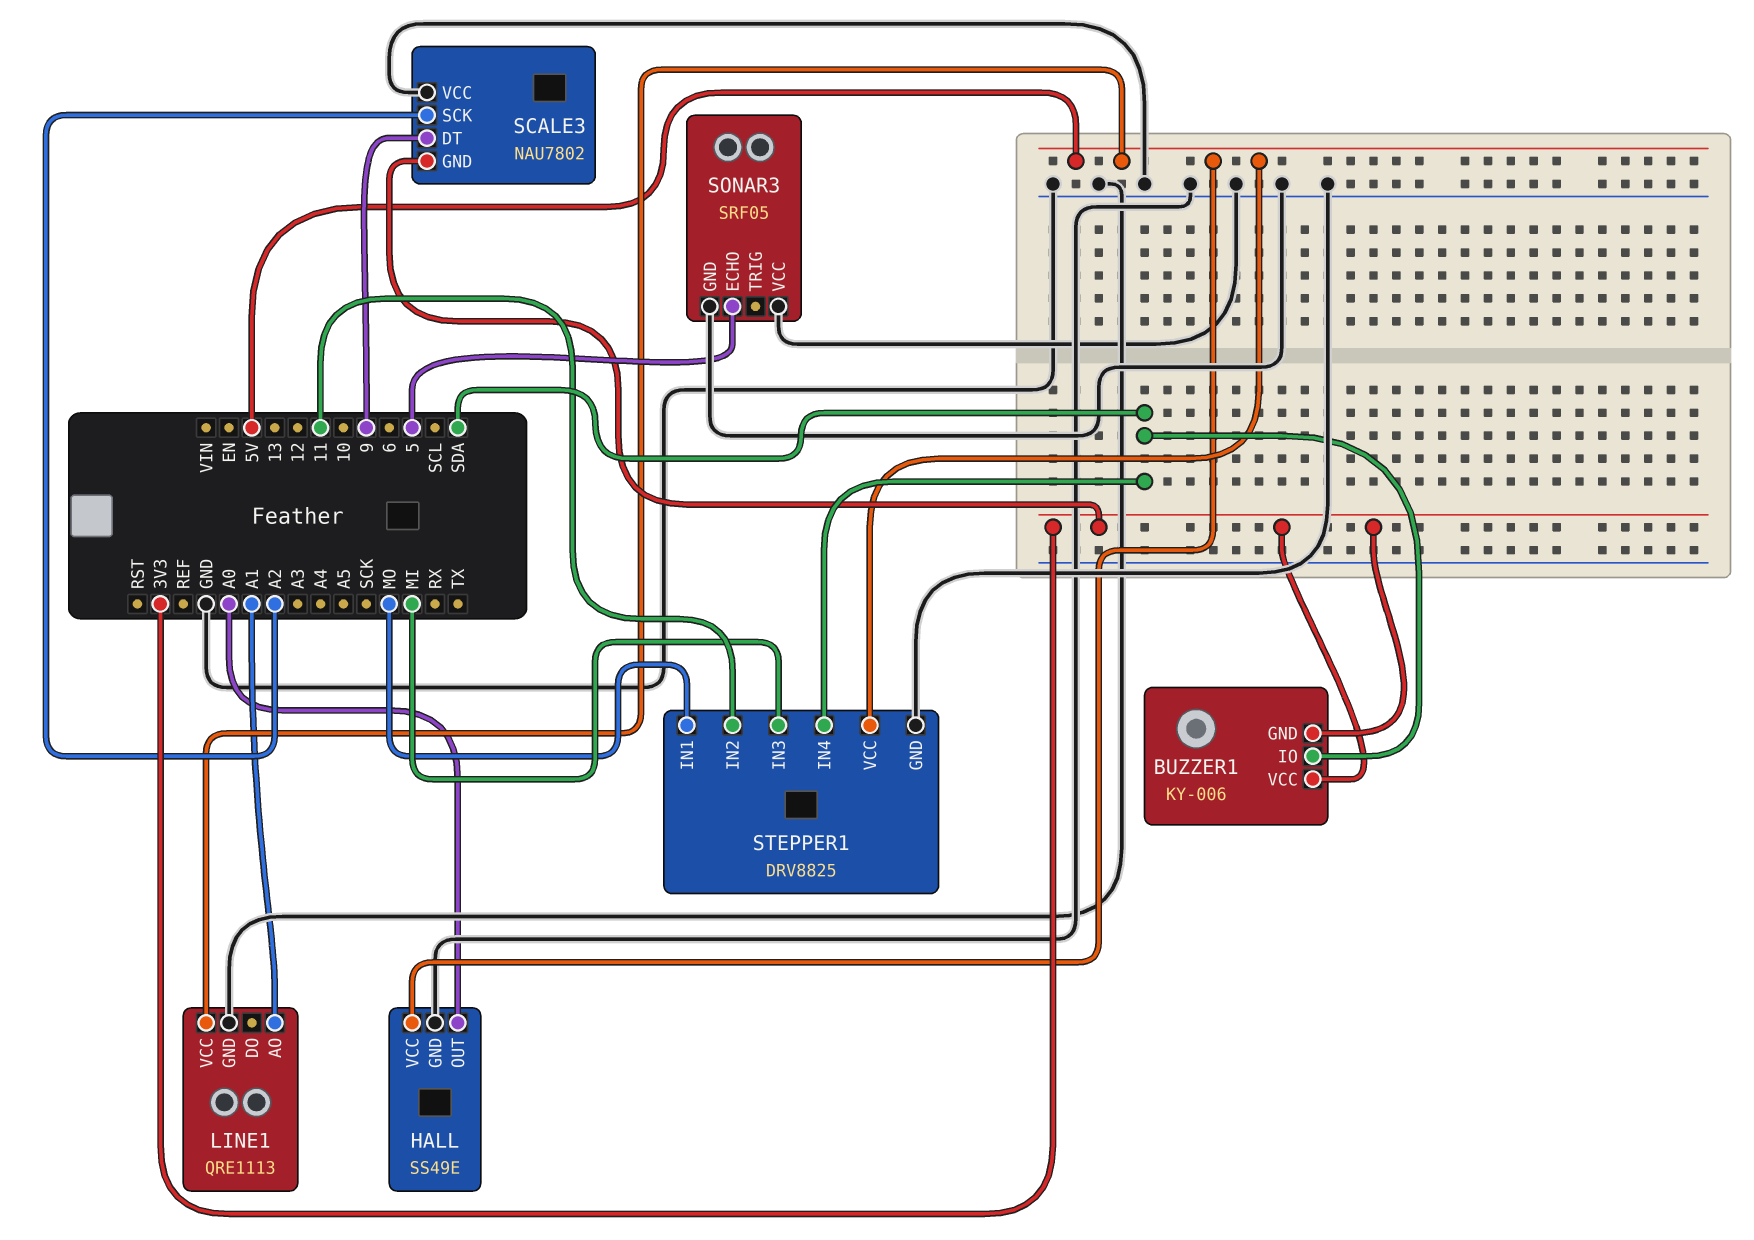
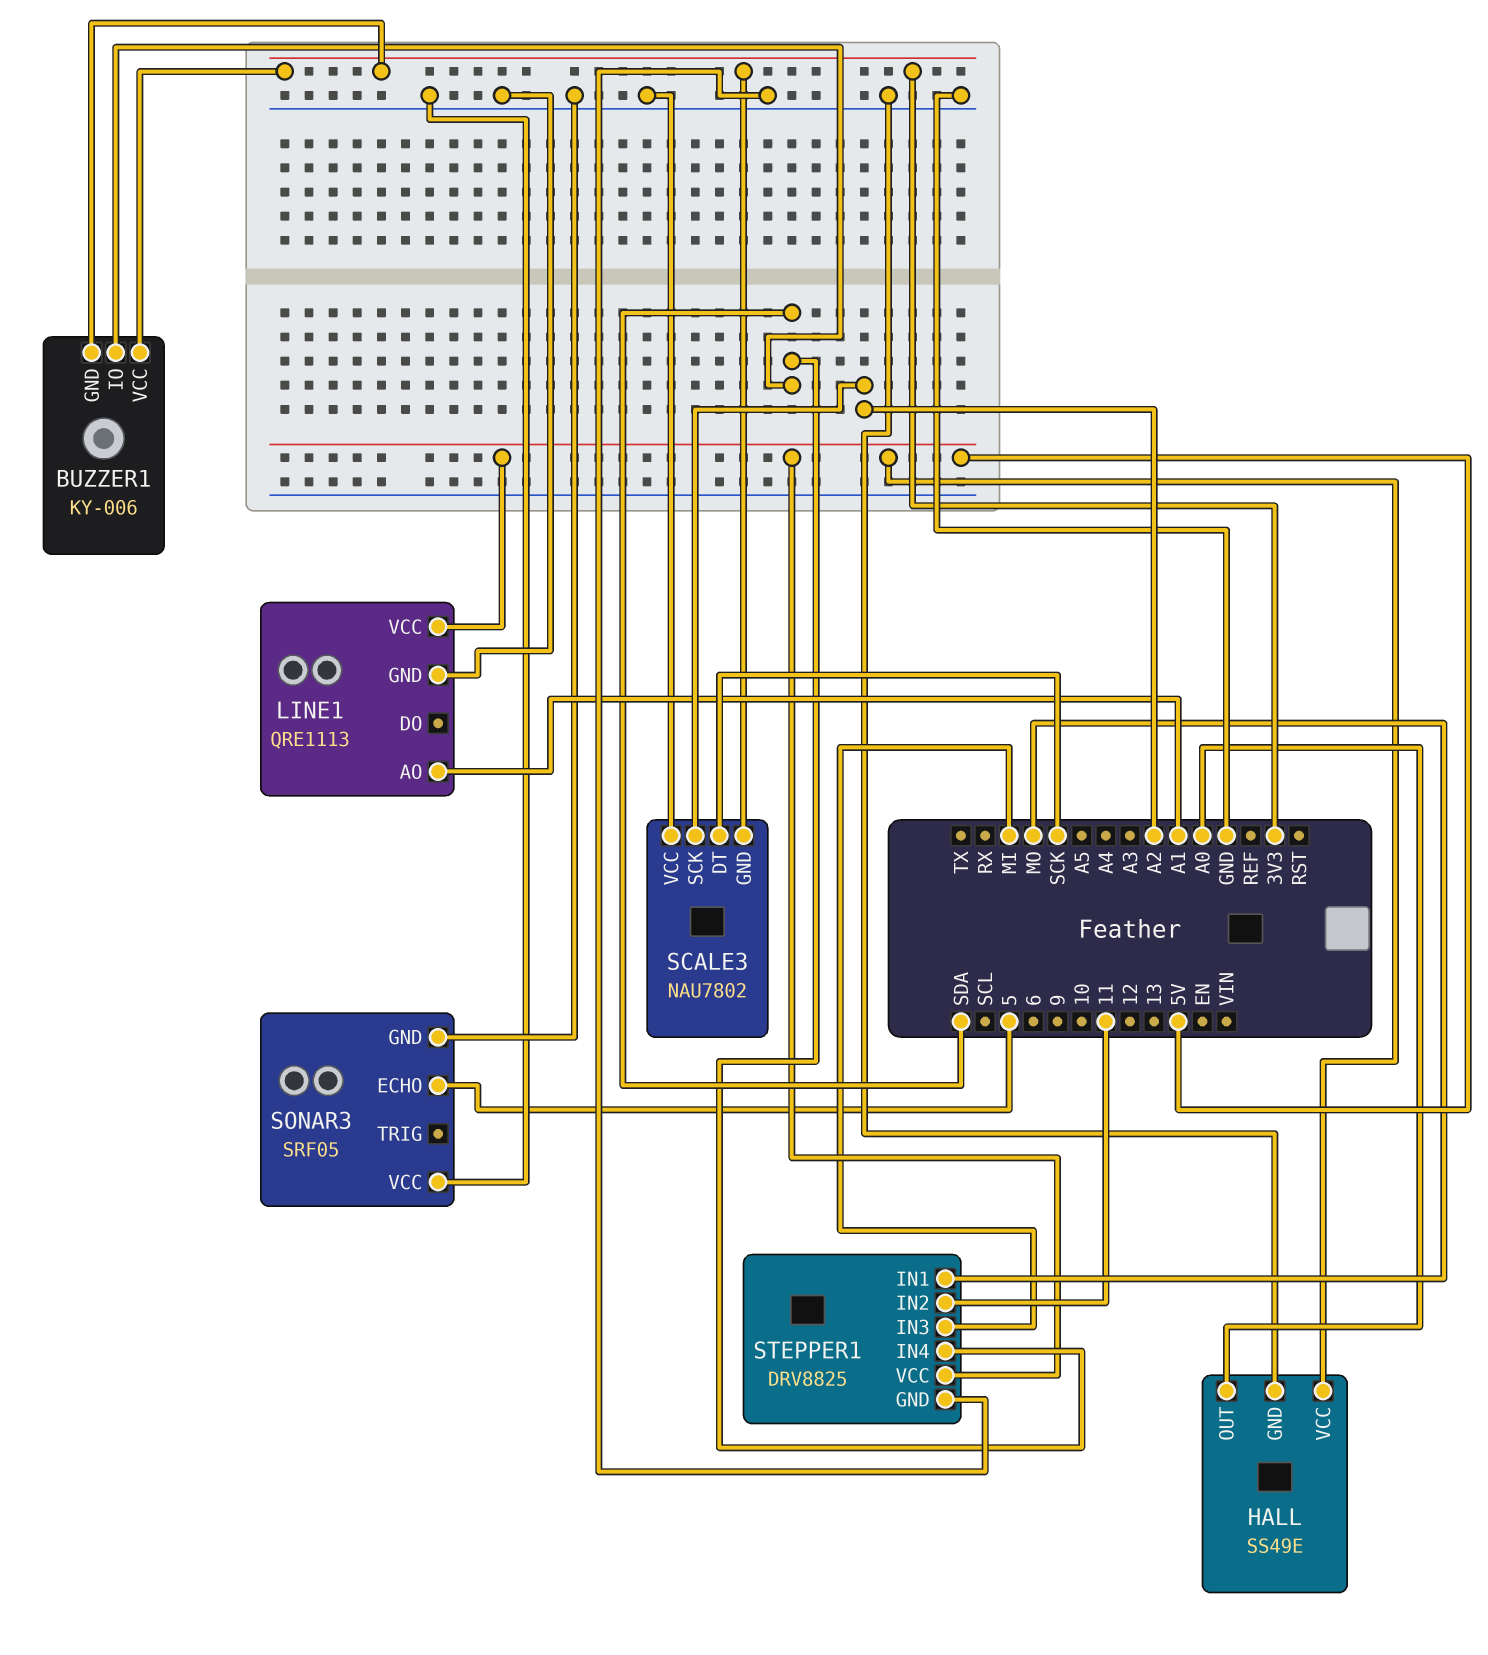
SCALE3 pin DT: 9 -> SCK

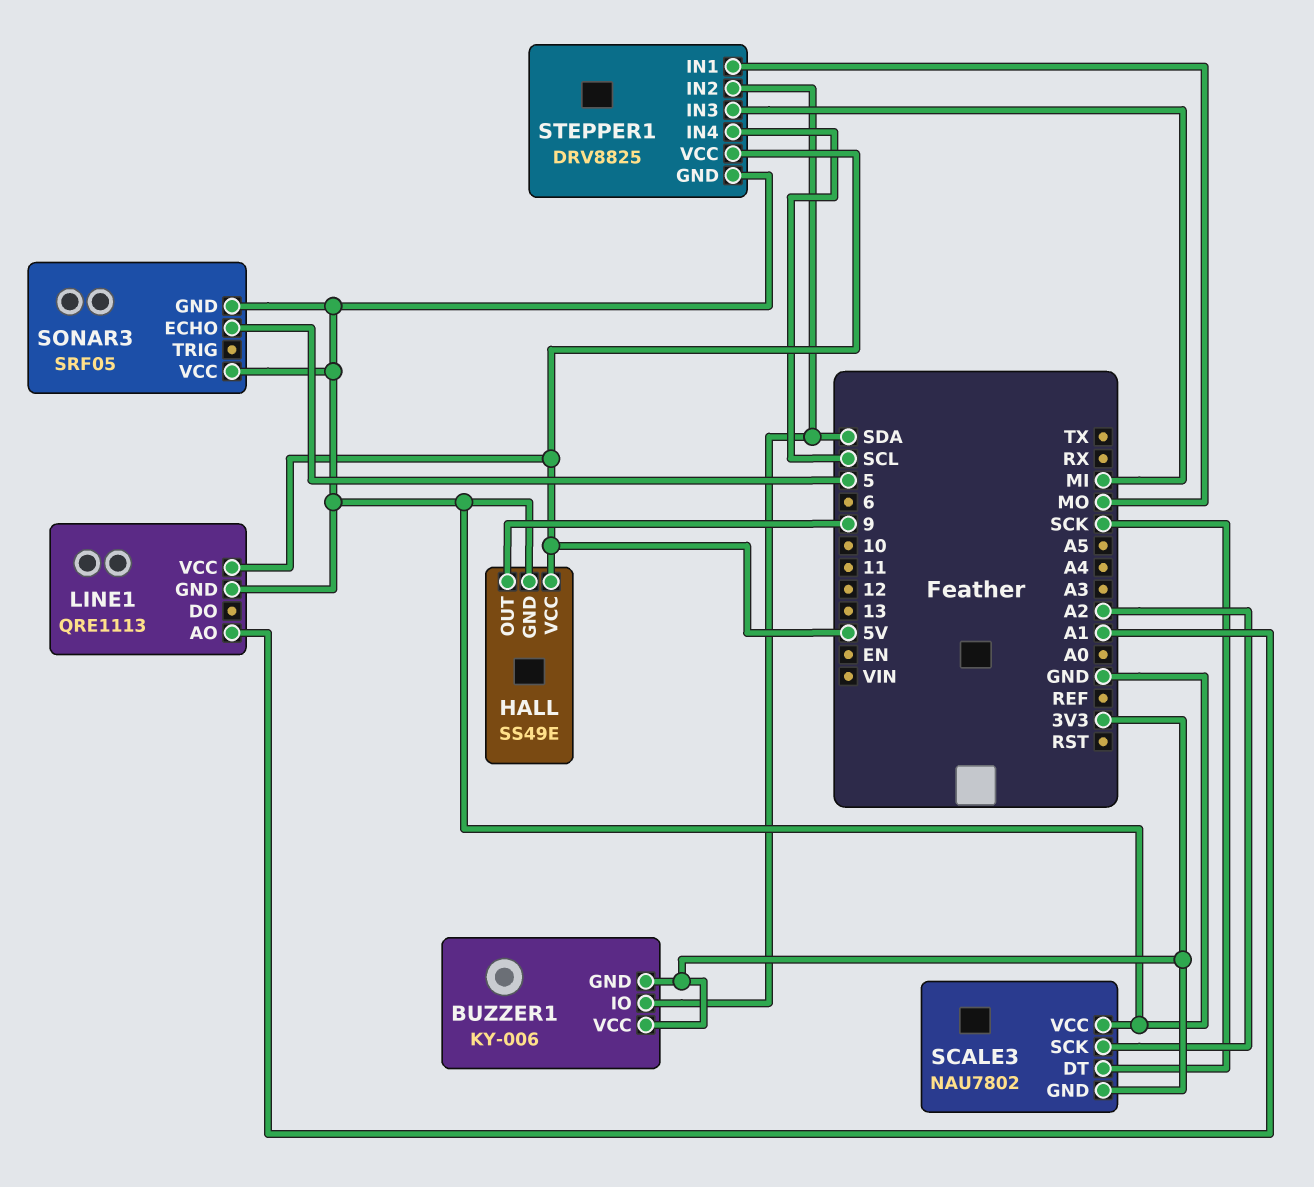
HALL pin OUT: A0 -> 9
STEPPER1 pin IN2: 11 -> SDA
STEPPER1 pin IN4: SDA -> SCL

